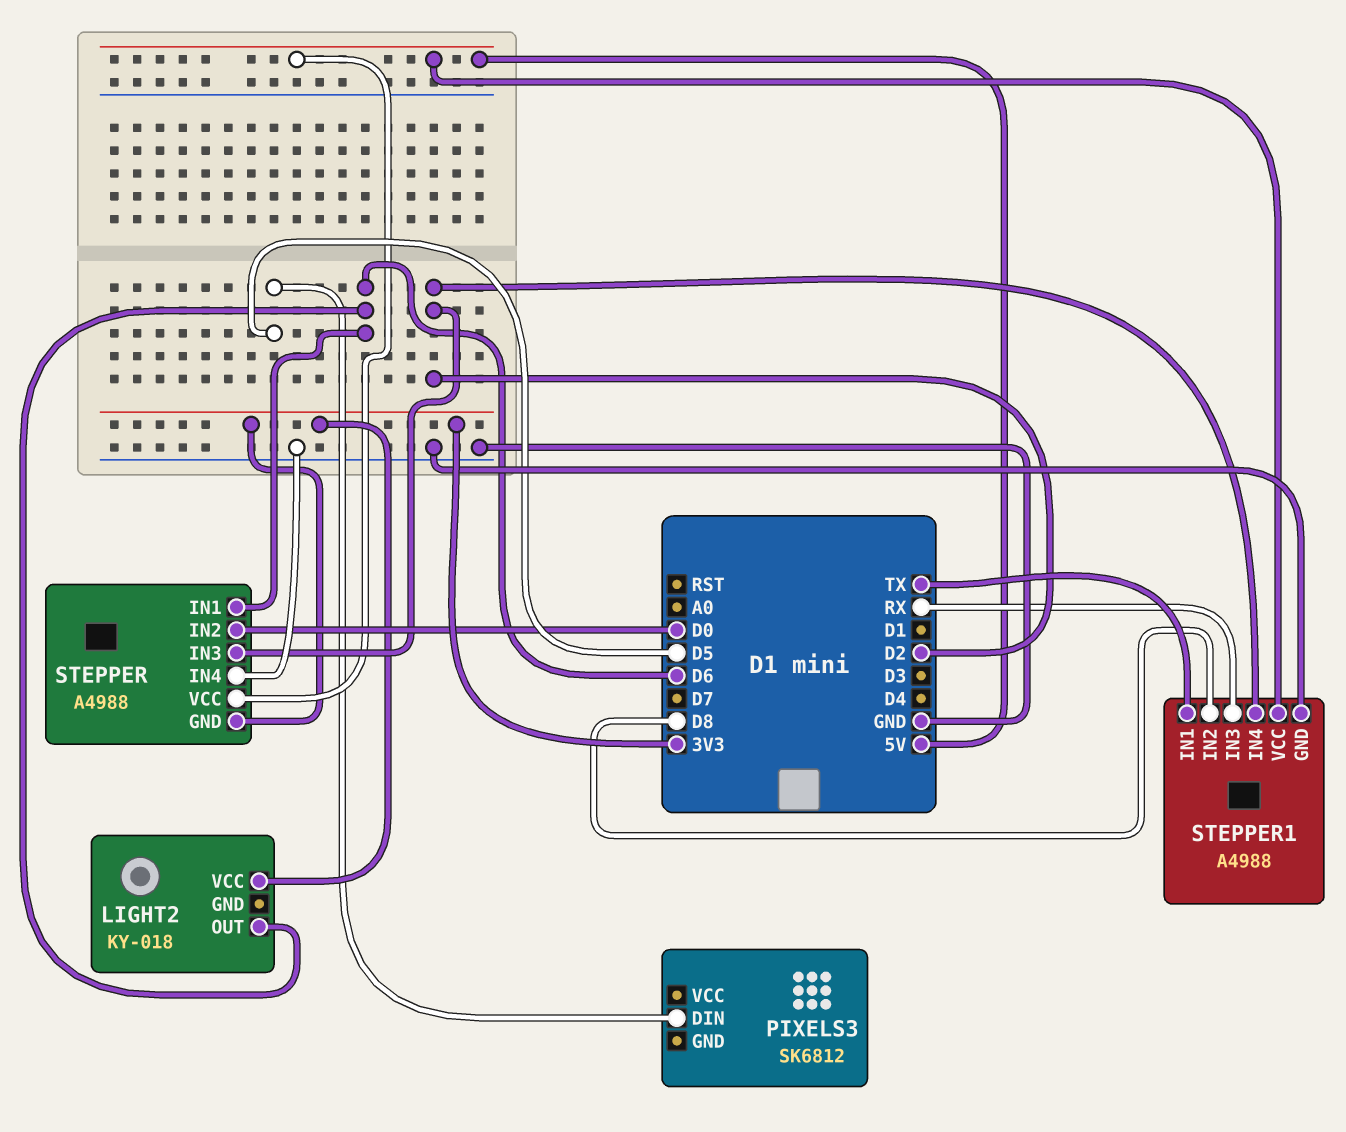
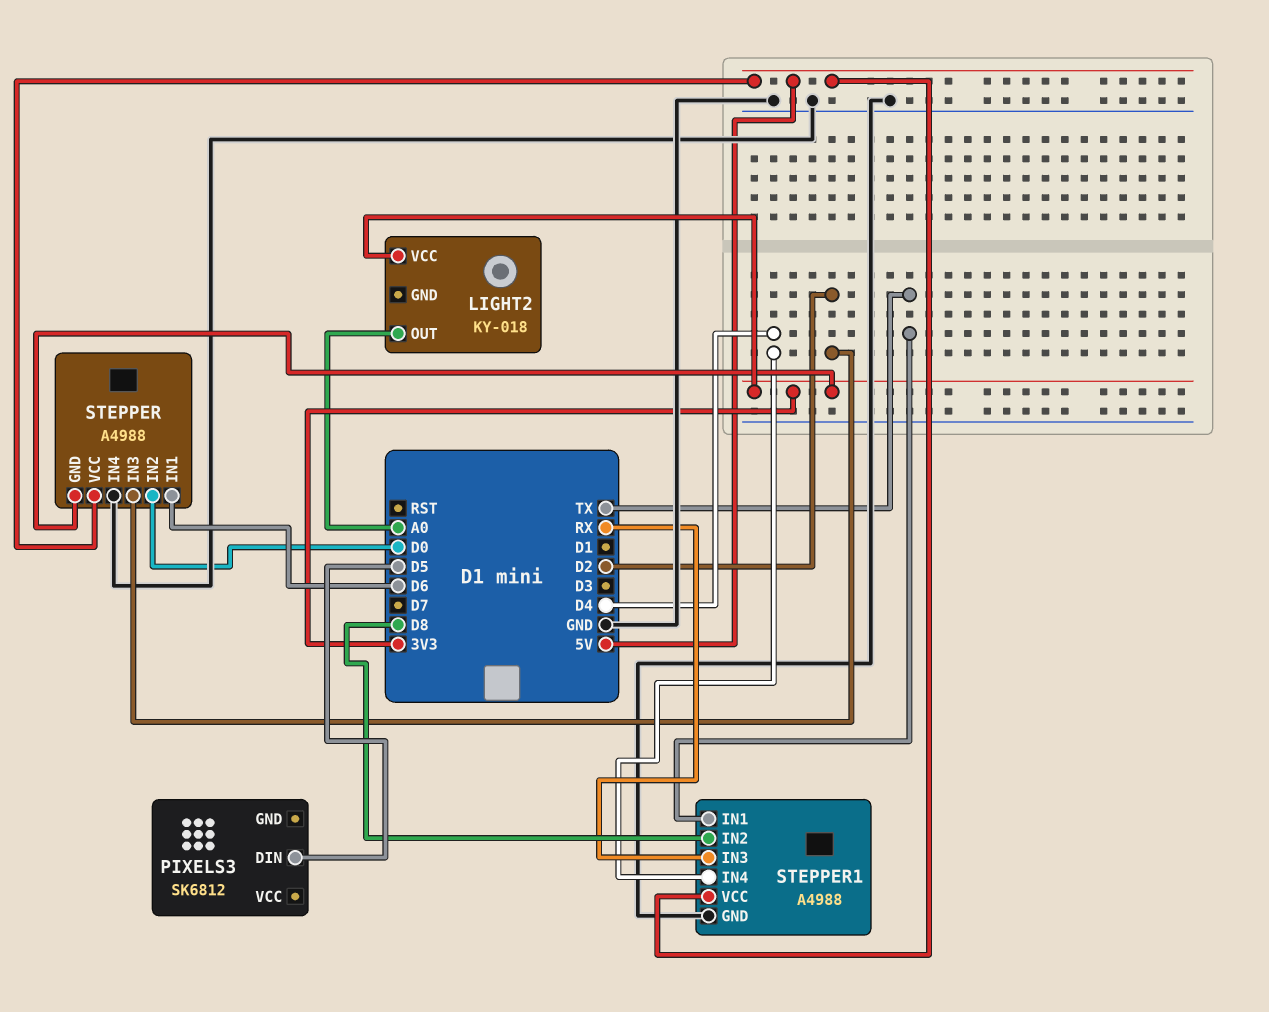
LIGHT2 pin OUT: D6 -> A0
STEPPER1 pin IN4: D2 -> D4

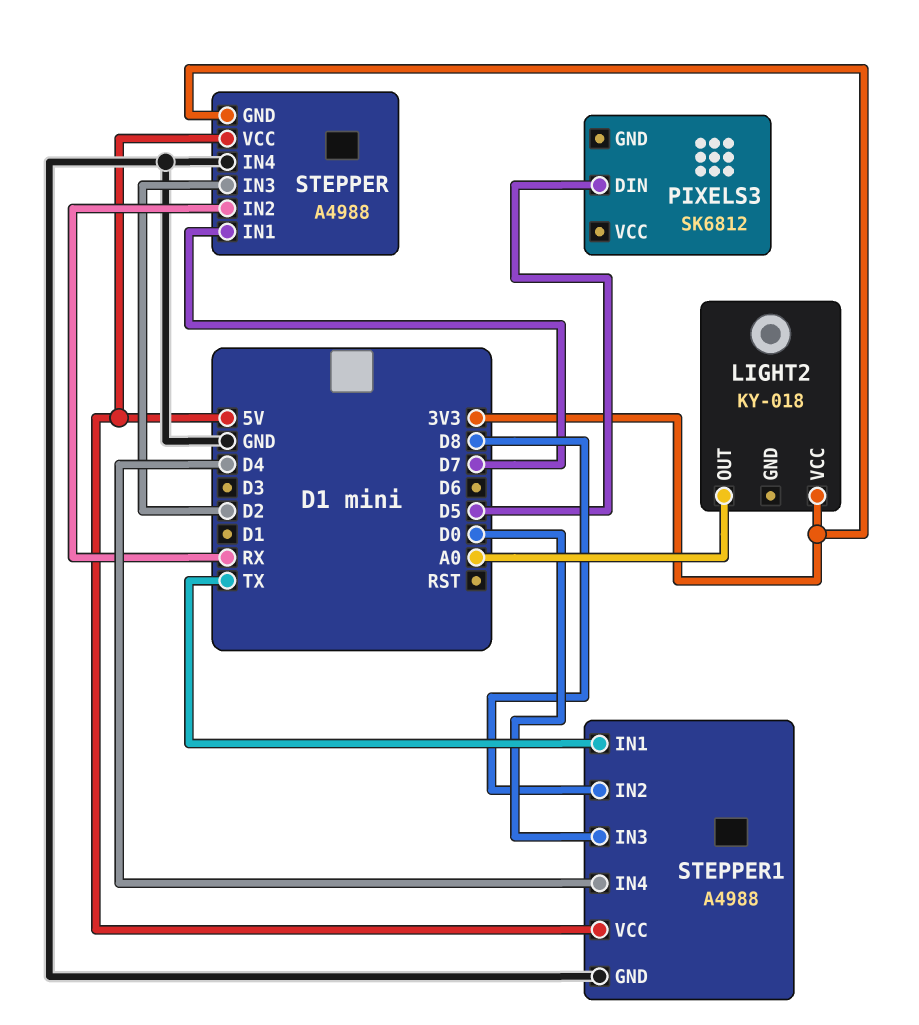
STEPPER pin IN1: D6 -> D7
STEPPER pin IN2: D0 -> RX
STEPPER1 pin IN3: RX -> D0

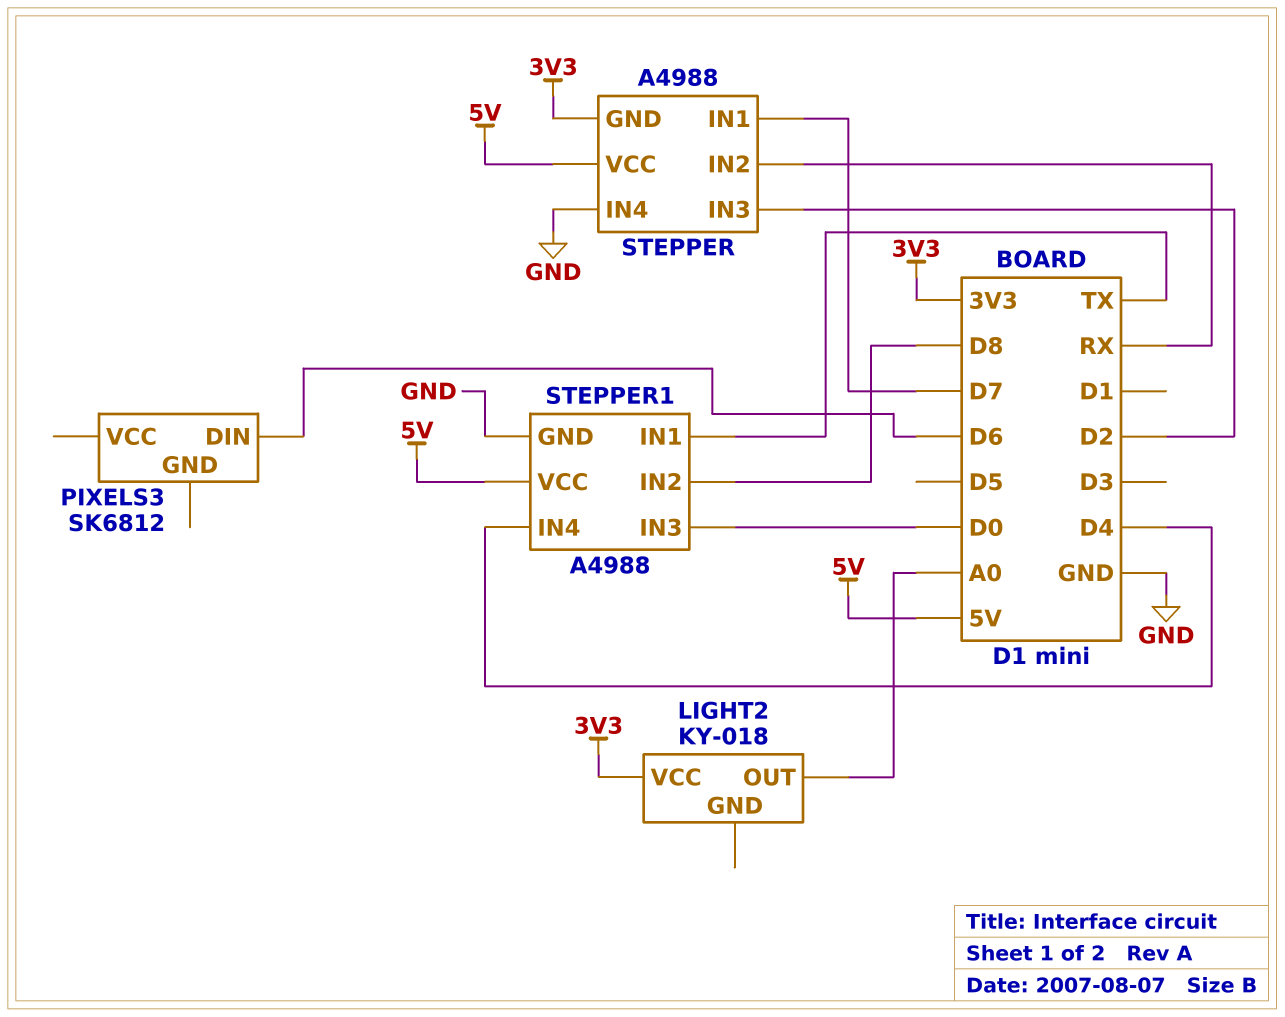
PIXELS3 pin DIN: D5 -> D6

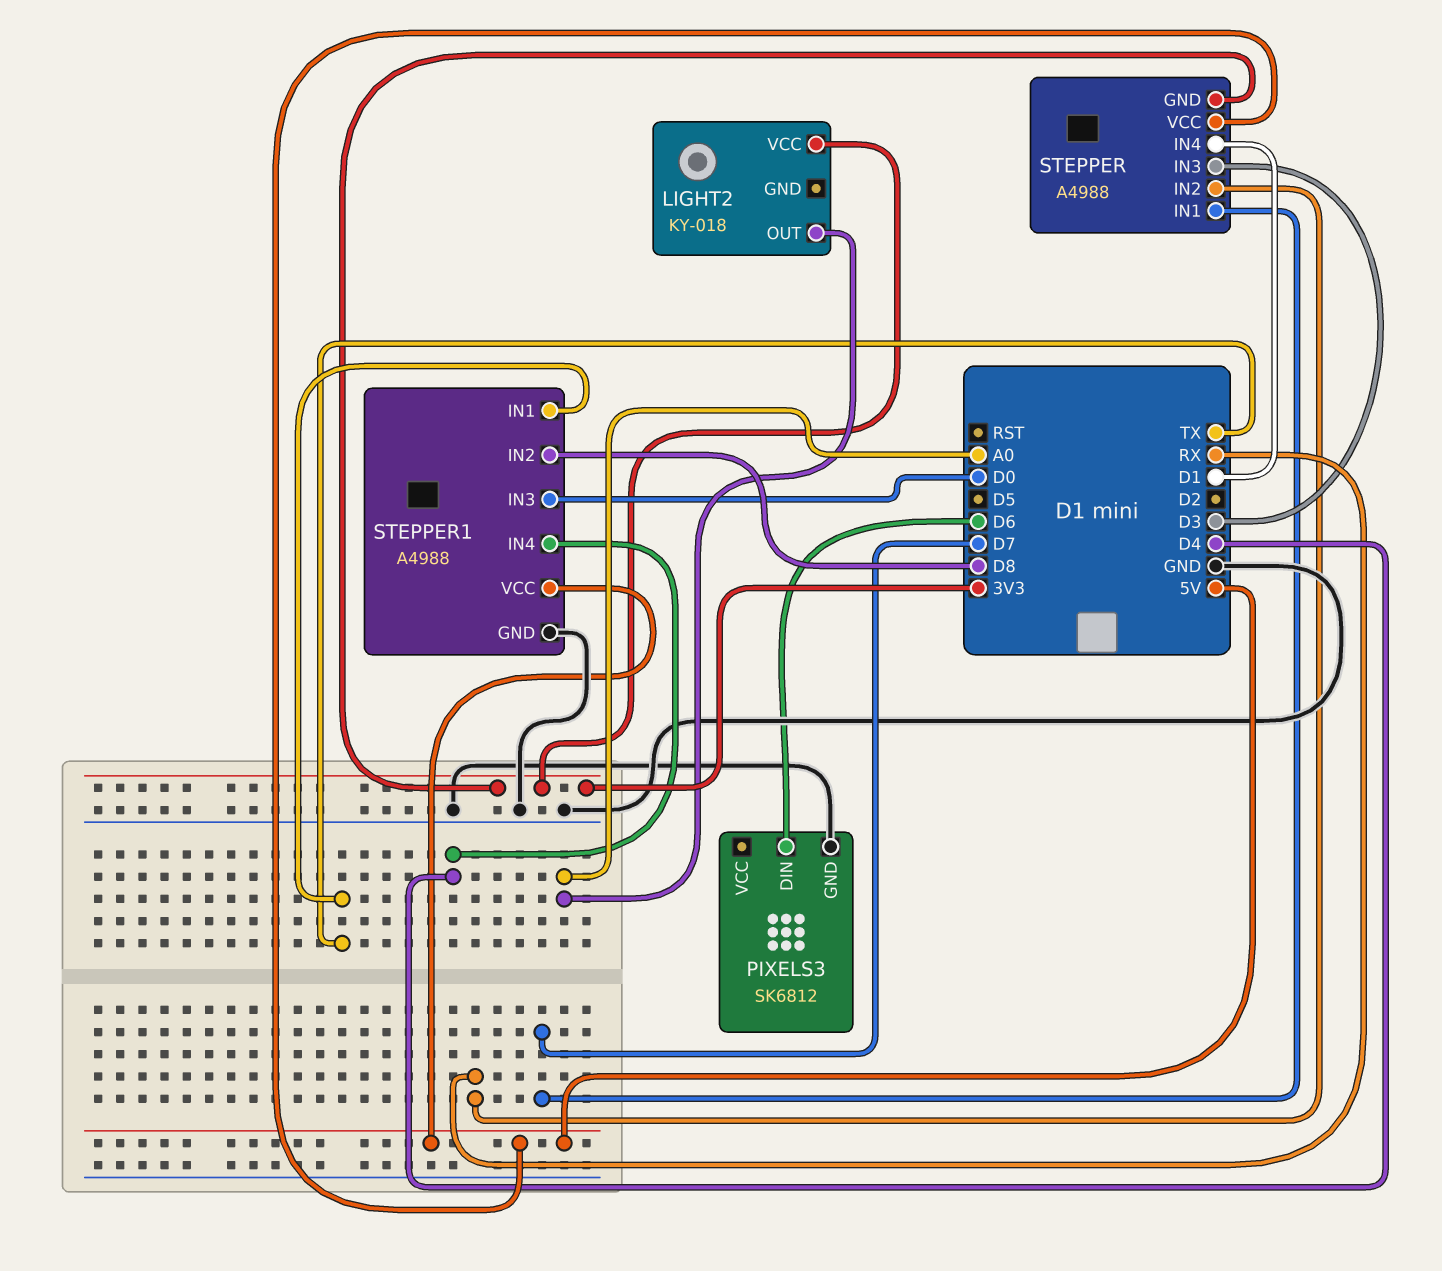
PIXELS3 pin GND: none -> GND
STEPPER pin IN3: D2 -> D3
STEPPER pin IN4: GND -> D1

